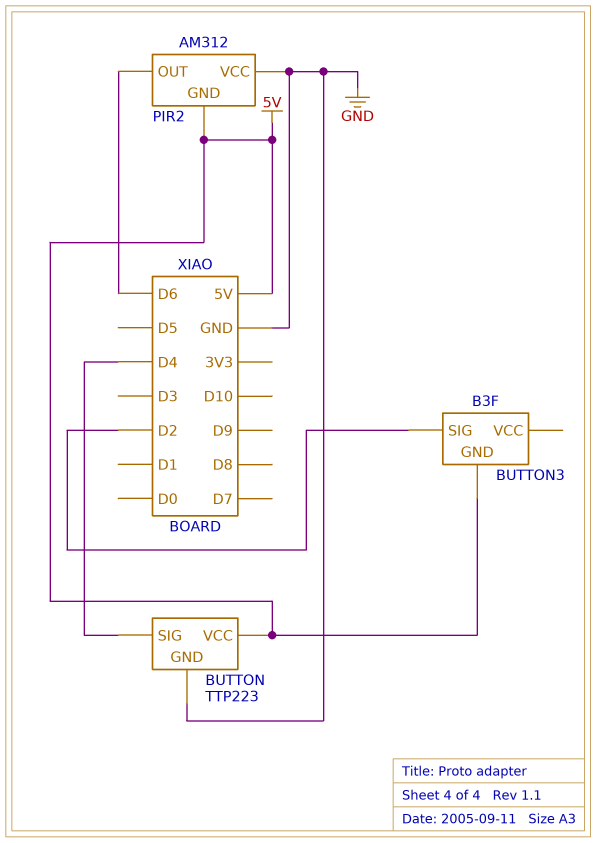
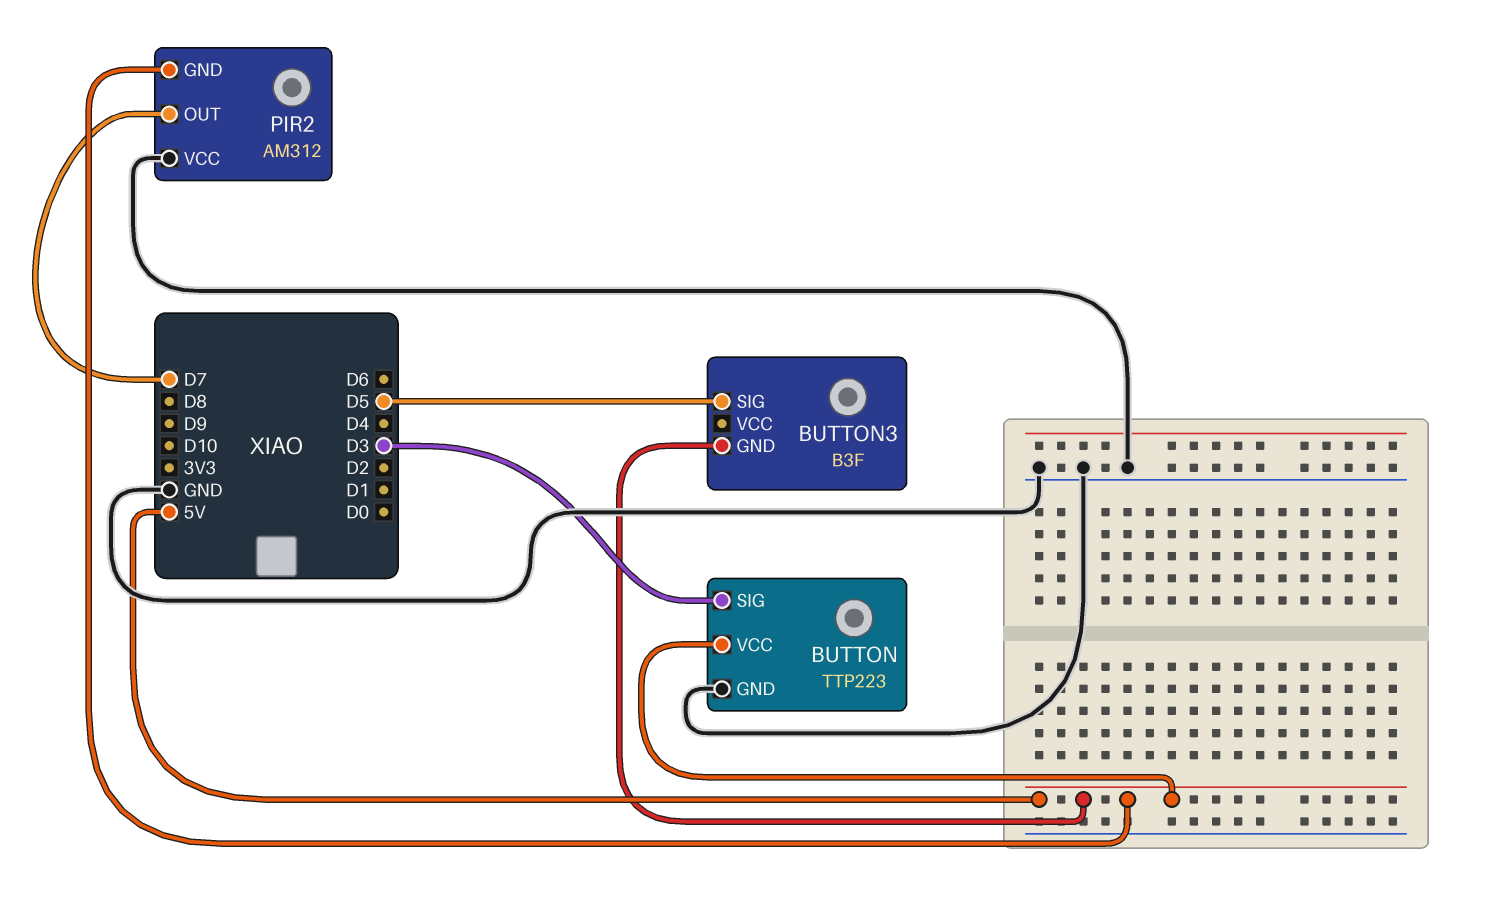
BUTTON pin SIG: D4 -> D3
BUTTON3 pin SIG: D2 -> D5
PIR2 pin OUT: D6 -> D7

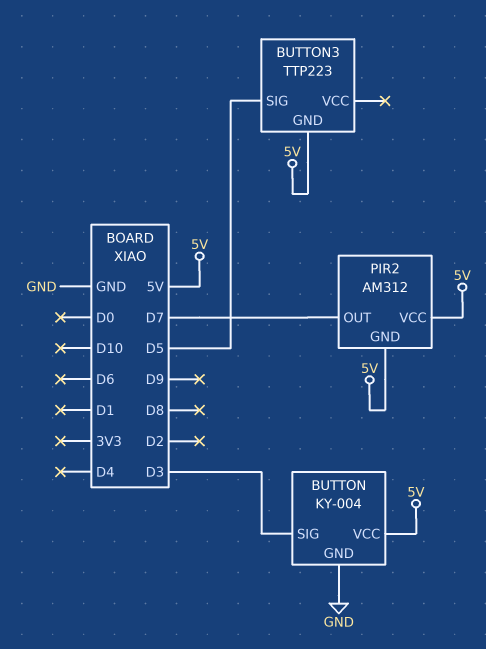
BUTTON: TTP223 -> KY-004
BUTTON3: B3F -> TTP223
PIR2 pin VCC: GND -> 5V

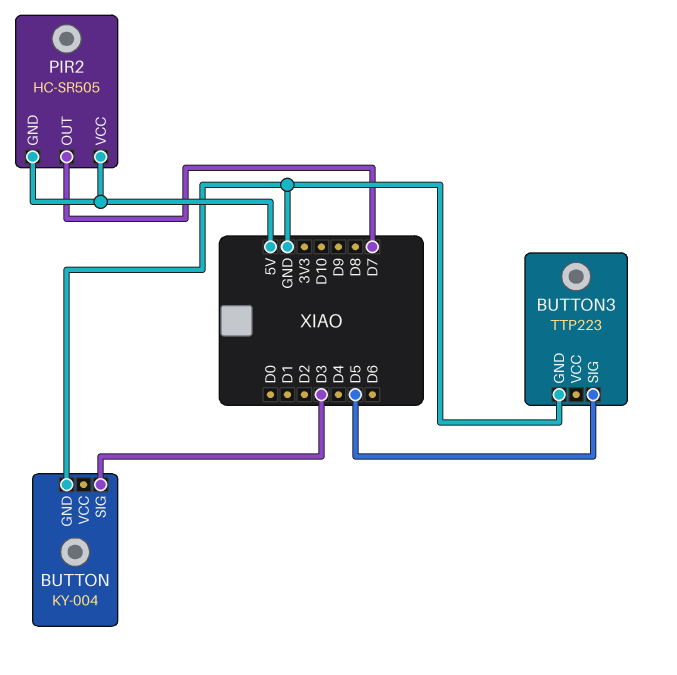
BUTTON pin VCC: 5V -> none
BUTTON3 pin GND: 5V -> GND
PIR2: AM312 -> HC-SR505

